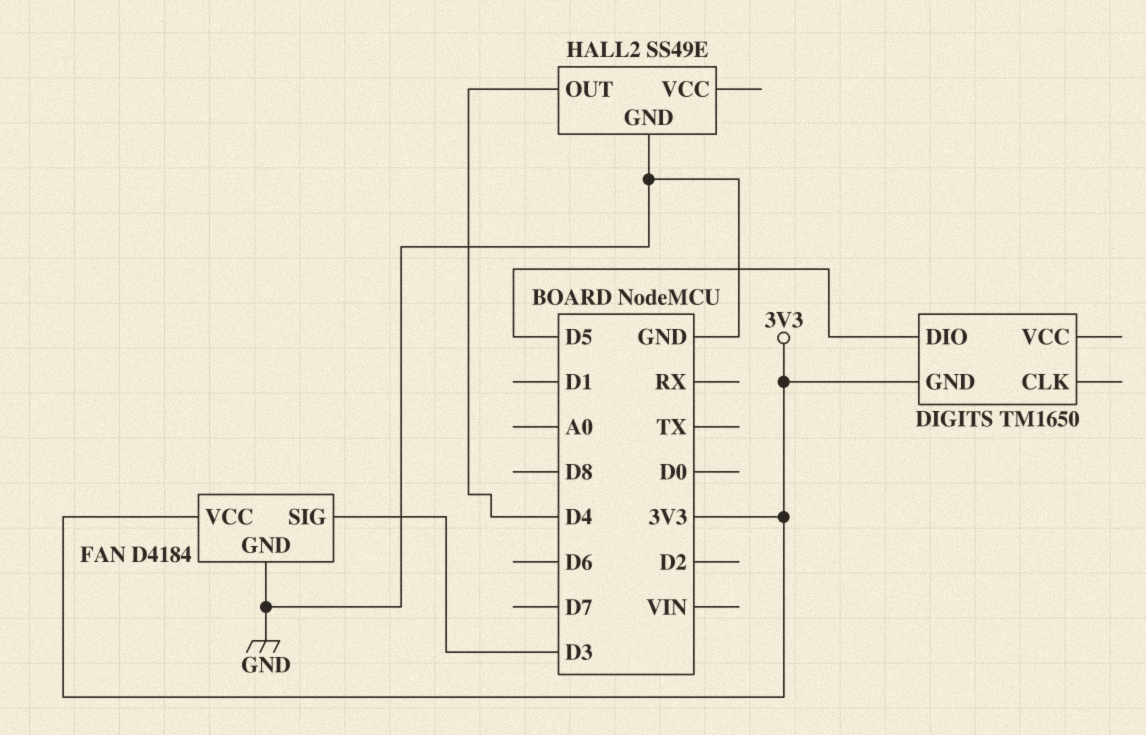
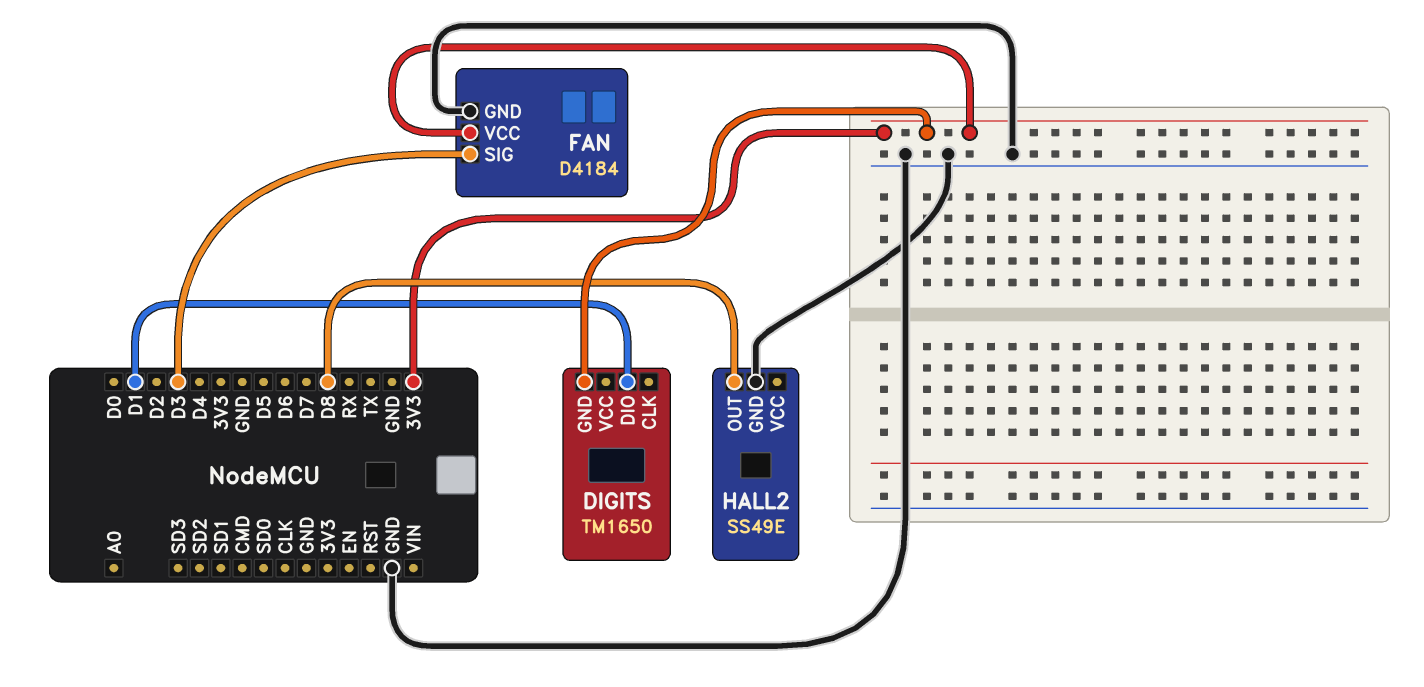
DIGITS pin DIO: D5 -> D1
HALL2 pin OUT: D4 -> D8

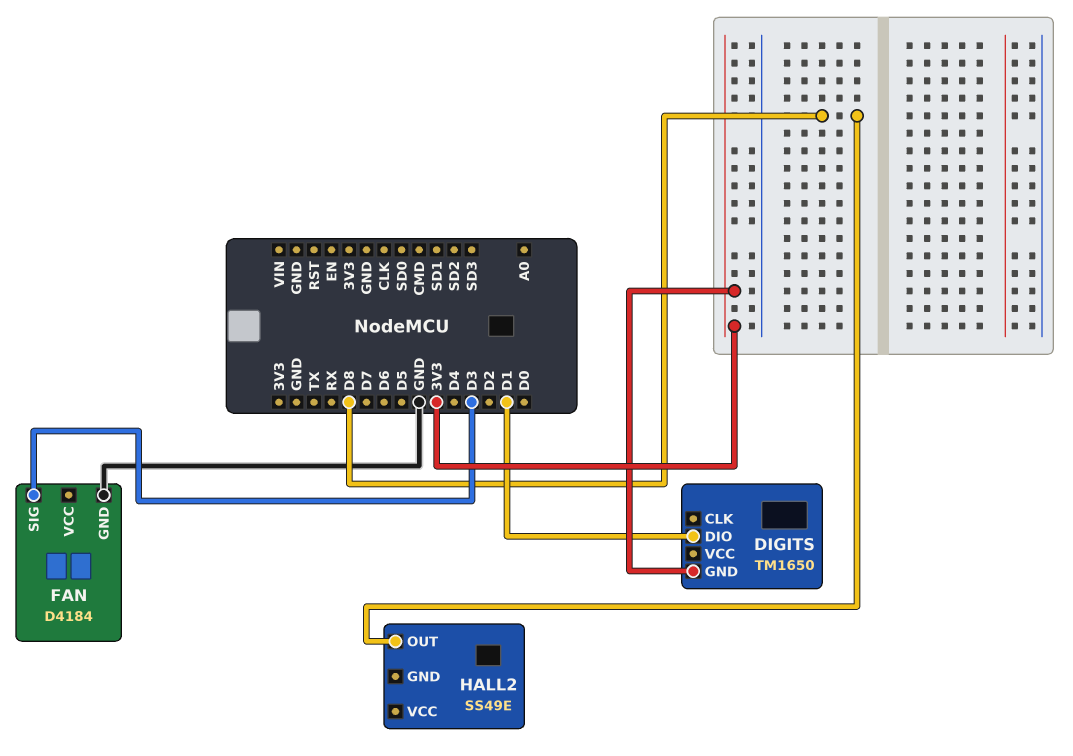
FAN pin VCC: 3V3 -> none
HALL2 pin GND: GND -> none

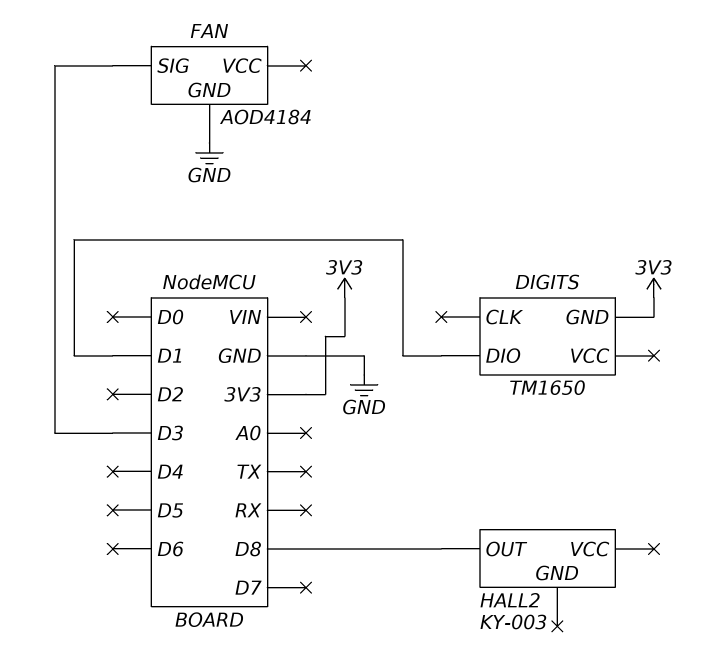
FAN: D4184 -> AOD4184
HALL2: SS49E -> KY-003

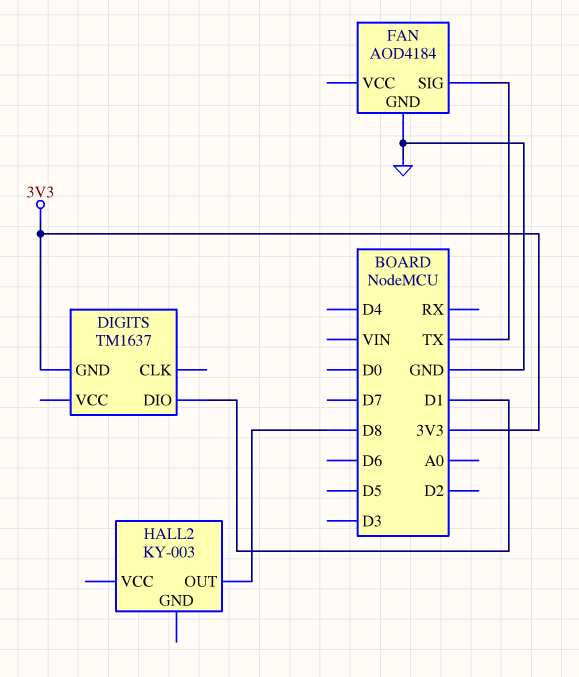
DIGITS: TM1650 -> TM1637
FAN pin SIG: D3 -> TX

